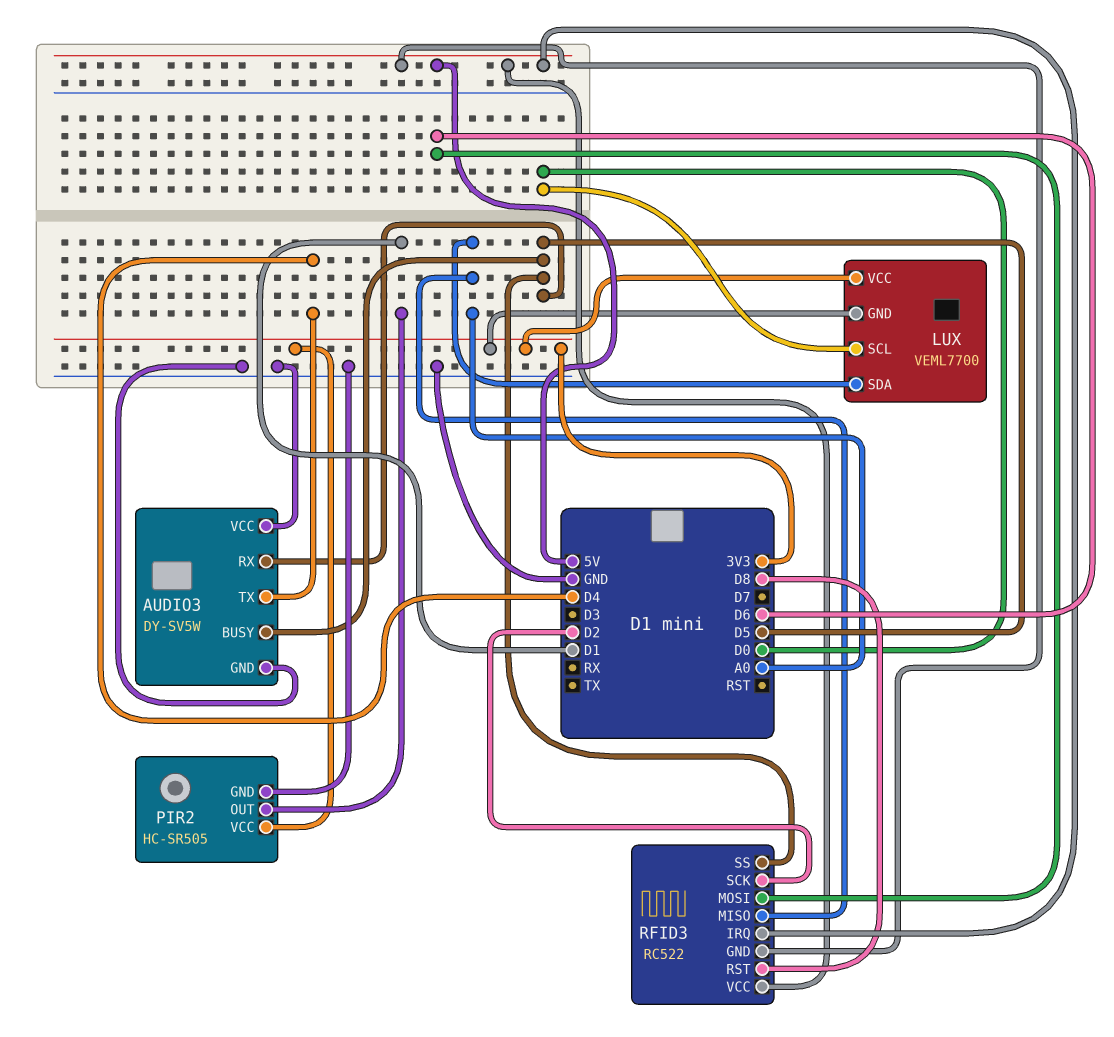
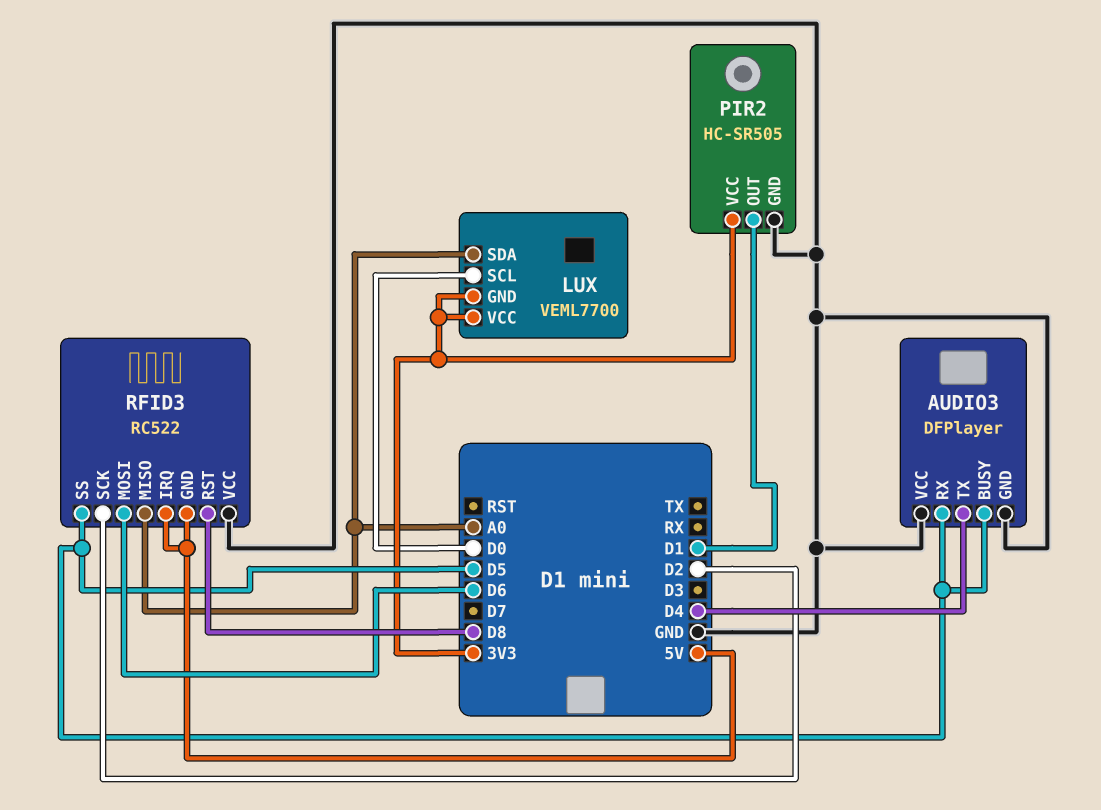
AUDIO3: DY-SV5W -> DFPlayer
RFID3 pin VCC: 5V -> GND

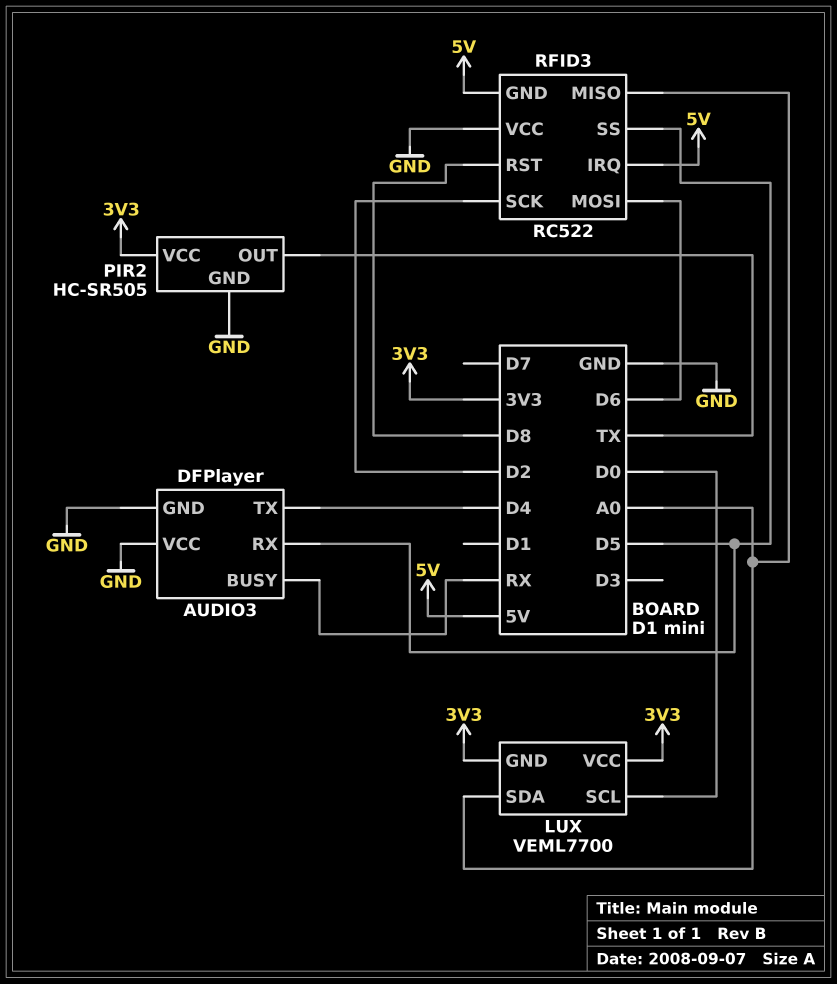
AUDIO3 pin BUSY: D5 -> RX
PIR2 pin OUT: D1 -> TX

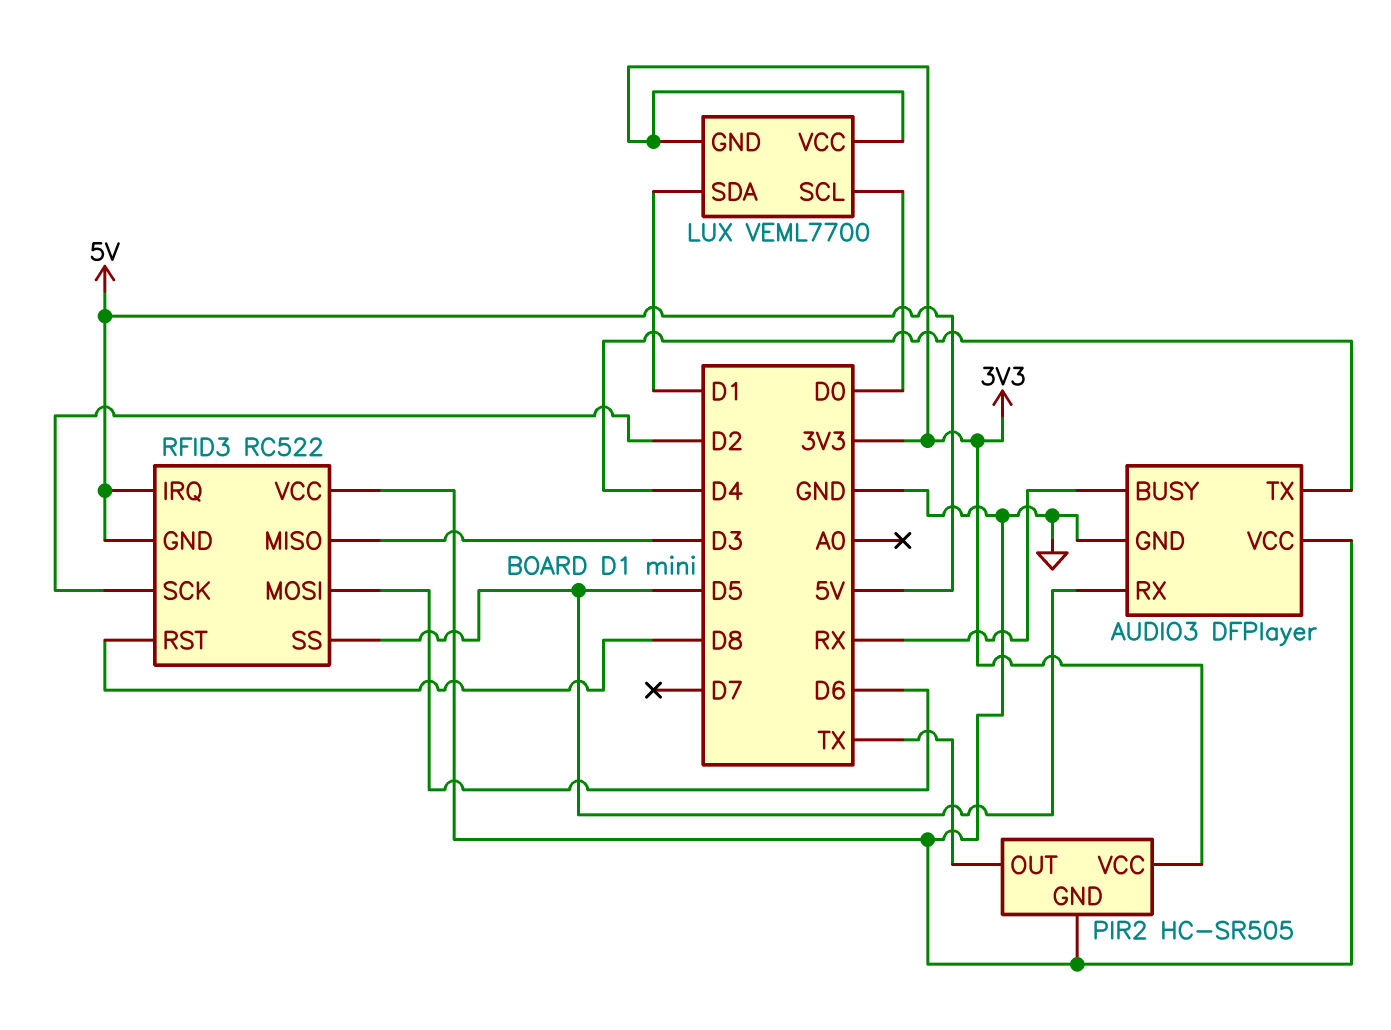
LUX pin SDA: A0 -> D1
RFID3 pin MISO: A0 -> D3

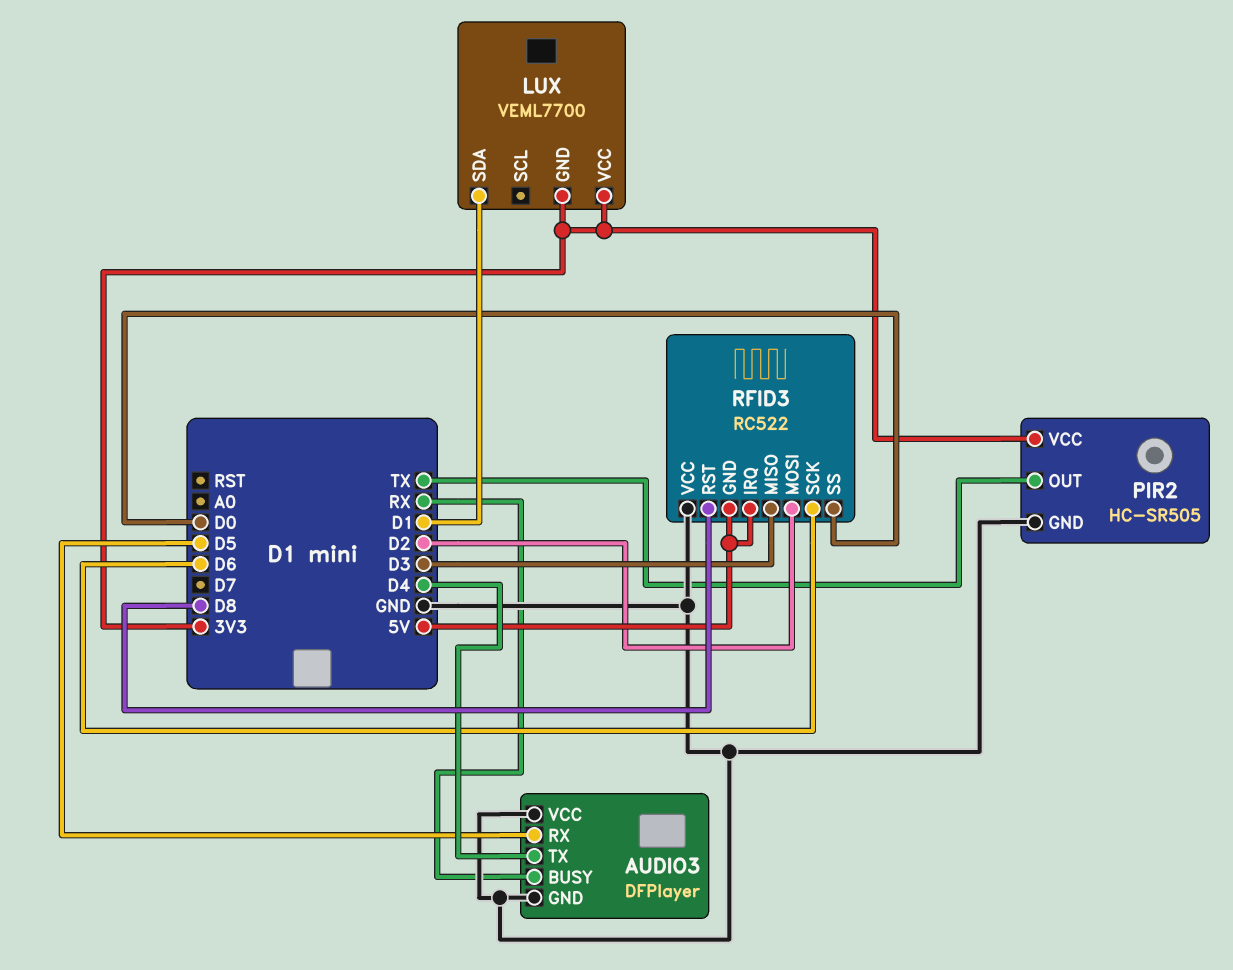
LUX pin SCL: D0 -> none
RFID3 pin MOSI: D6 -> D2
RFID3 pin SCK: D2 -> D6
RFID3 pin SS: D5 -> D0

